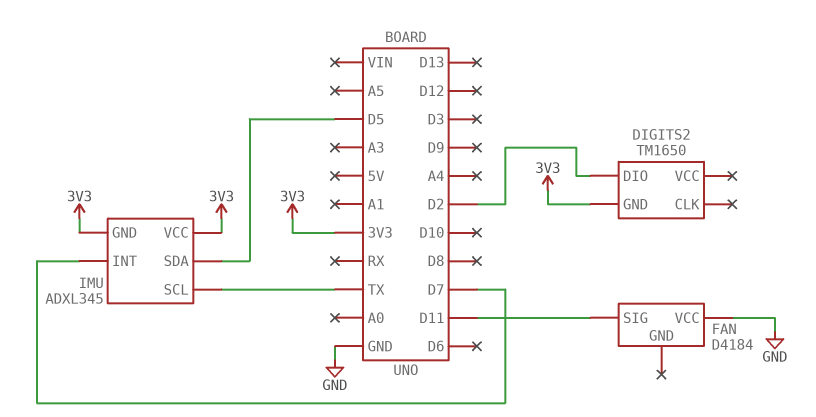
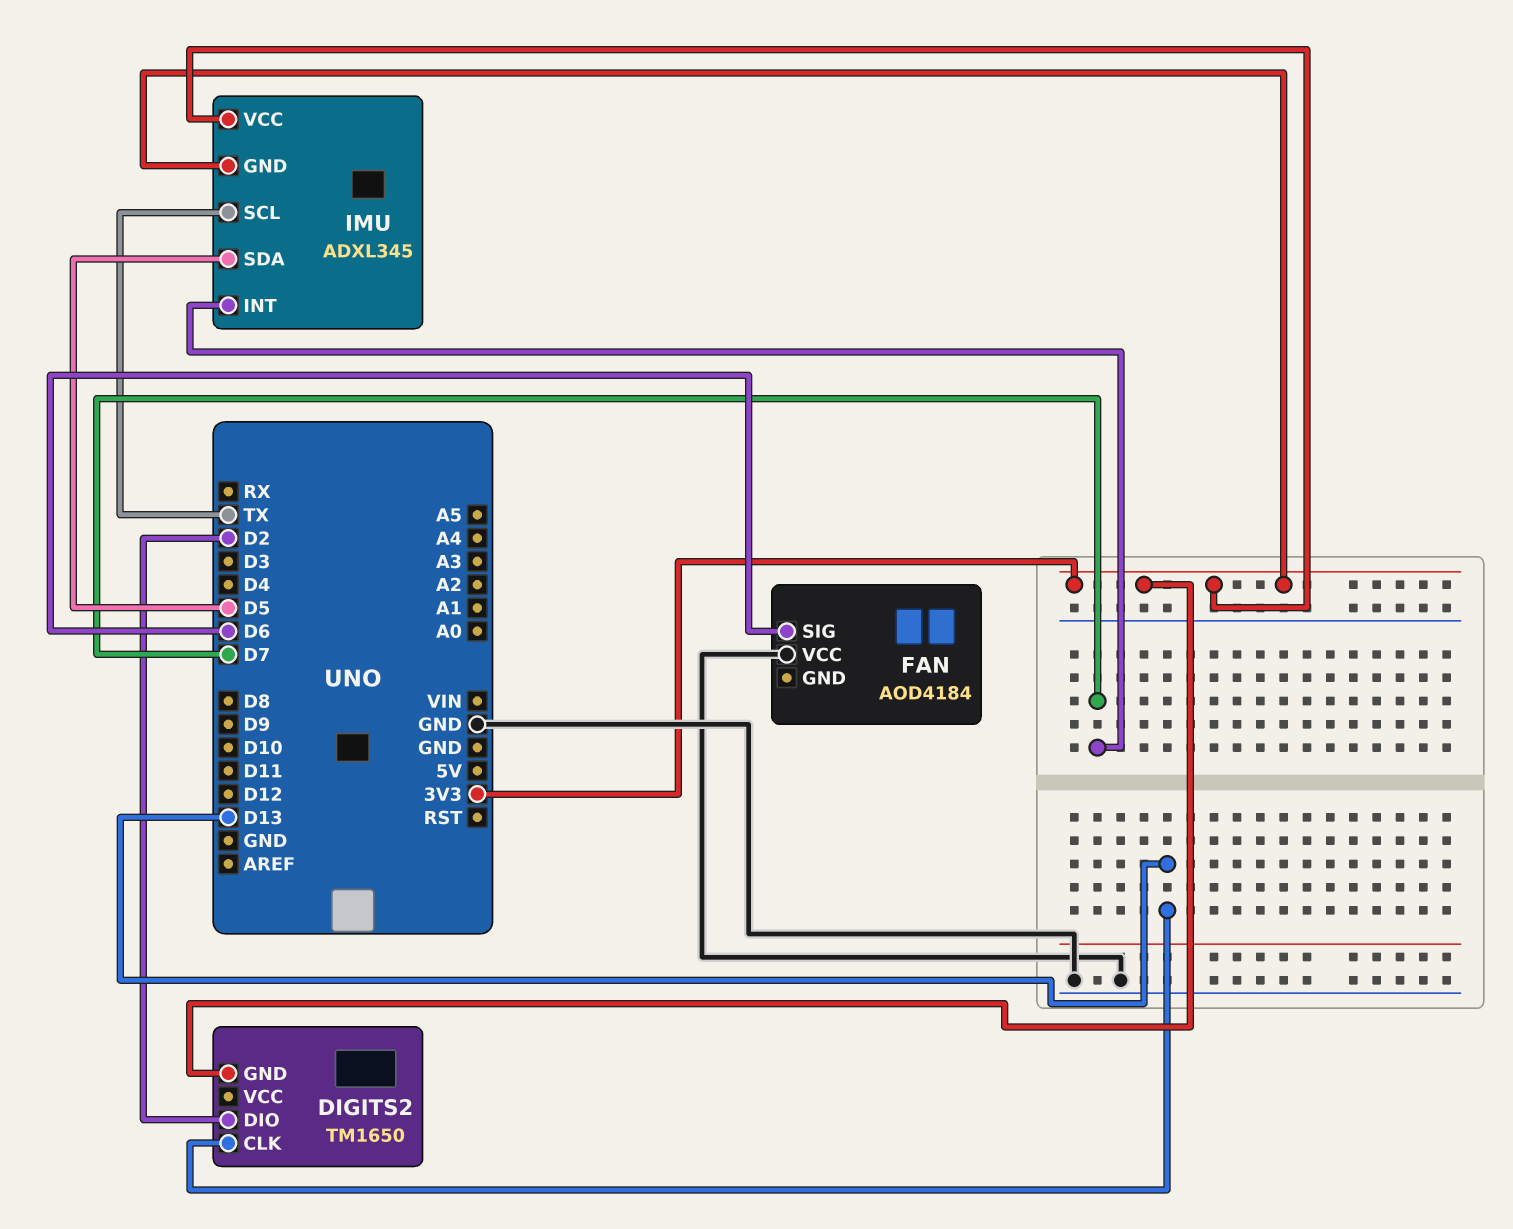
DIGITS2 pin CLK: none -> D13
FAN: D4184 -> AOD4184
FAN pin SIG: D11 -> D6

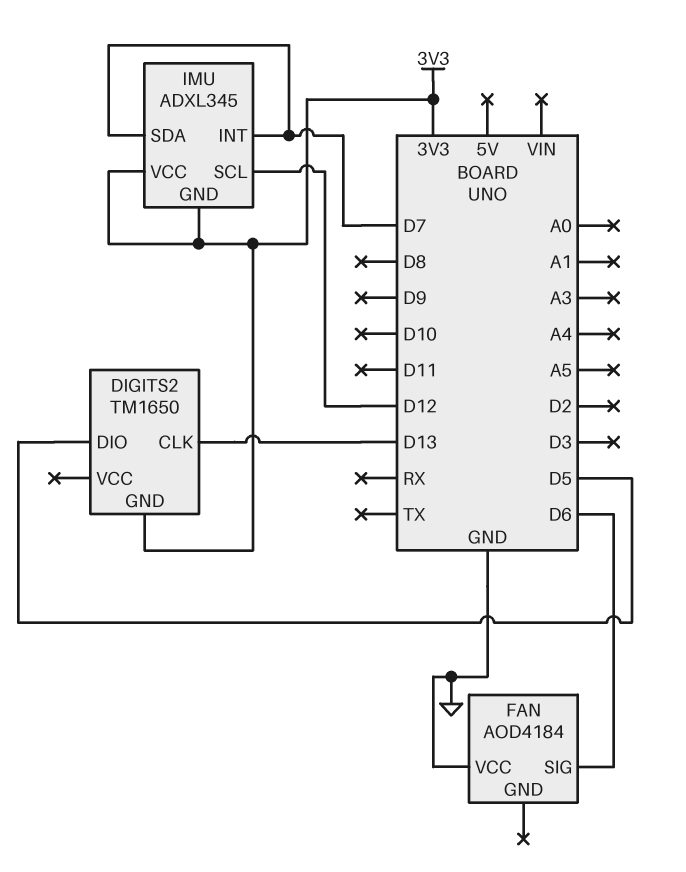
DIGITS2 pin DIO: D2 -> D5
IMU pin SCL: TX -> D12
IMU pin SDA: D5 -> D7

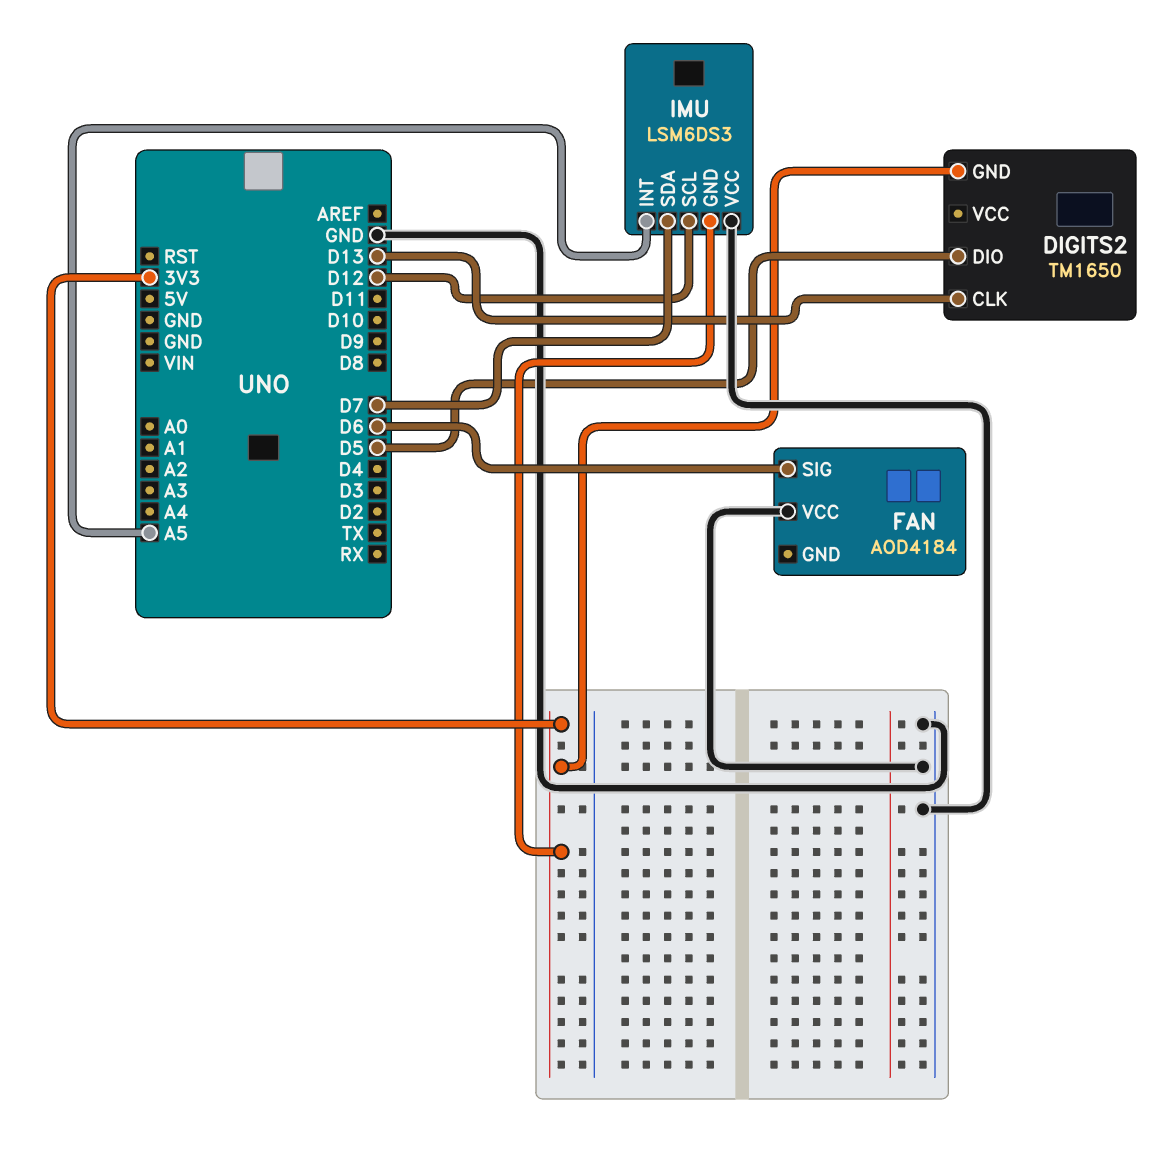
IMU: ADXL345 -> LSM6DS3
IMU pin INT: D7 -> A5
IMU pin VCC: 3V3 -> GND

